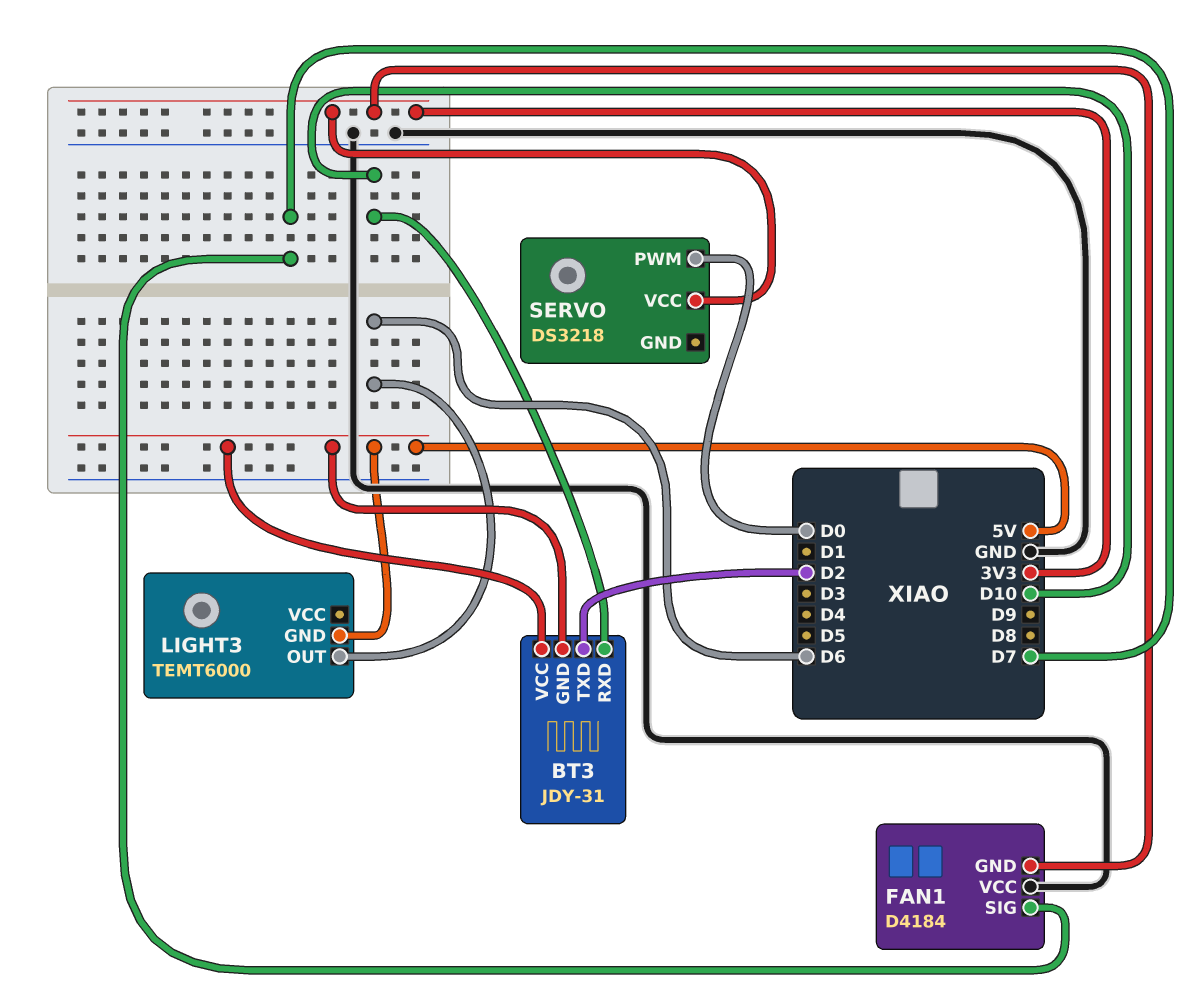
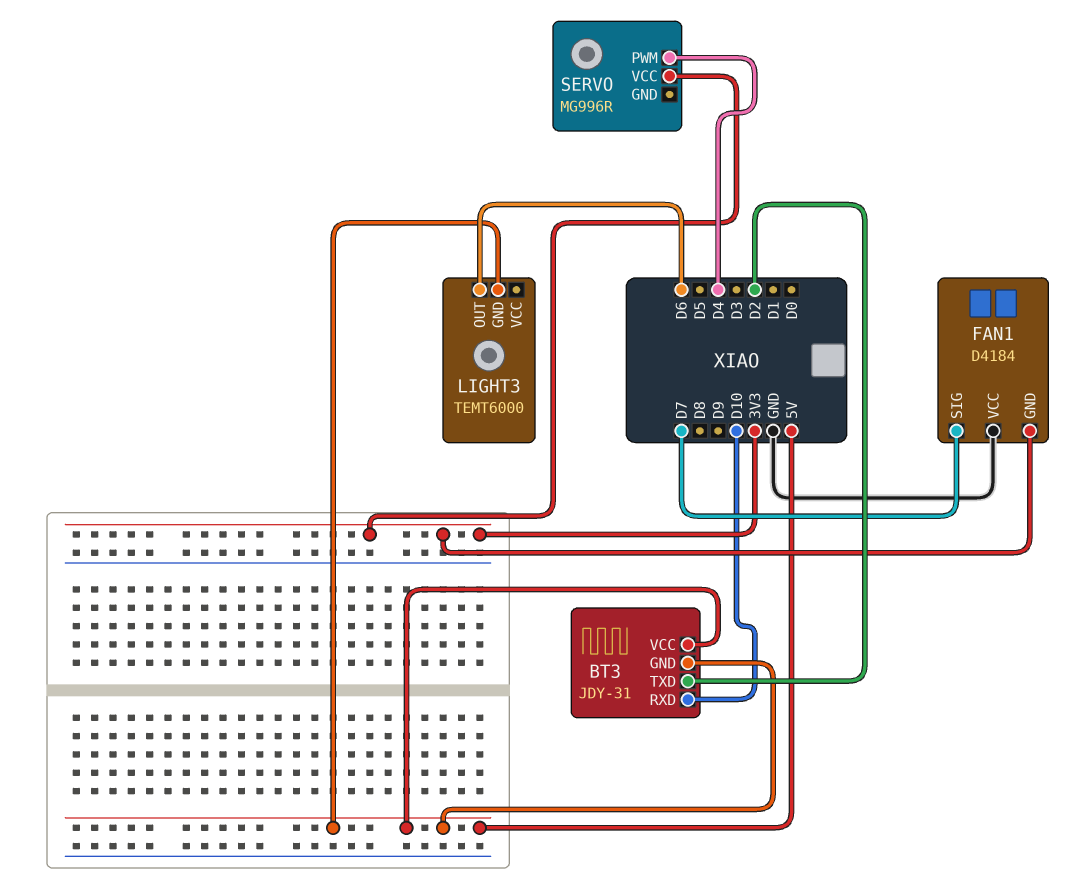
SERVO: DS3218 -> MG996R
SERVO pin PWM: D0 -> D4

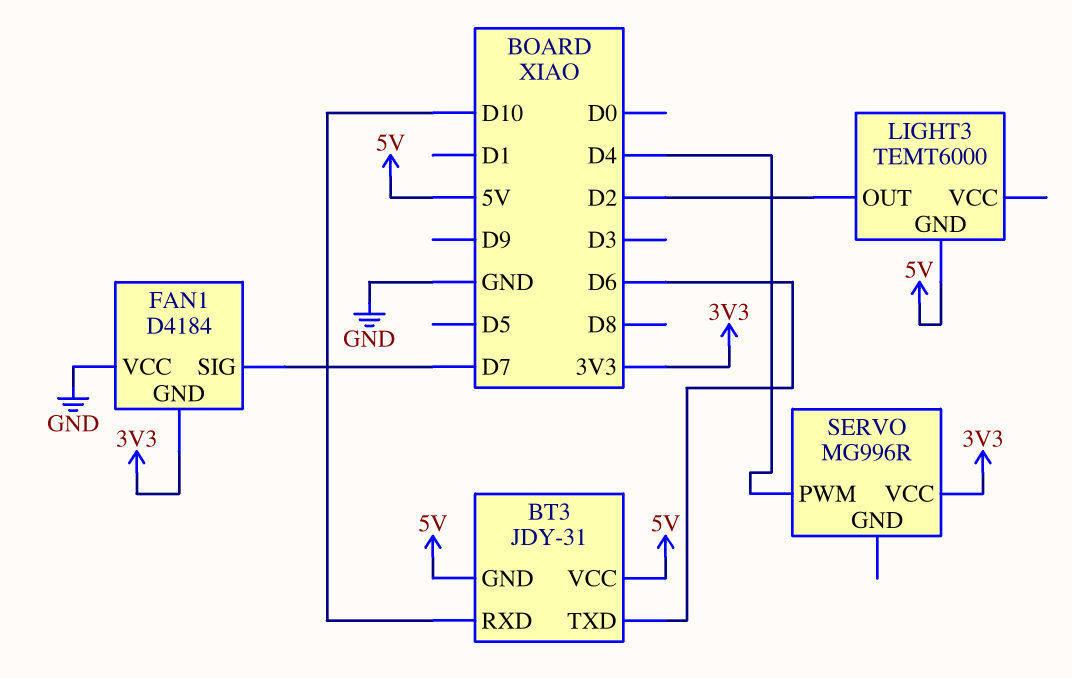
BT3 pin TXD: D2 -> D6
LIGHT3 pin OUT: D6 -> D2

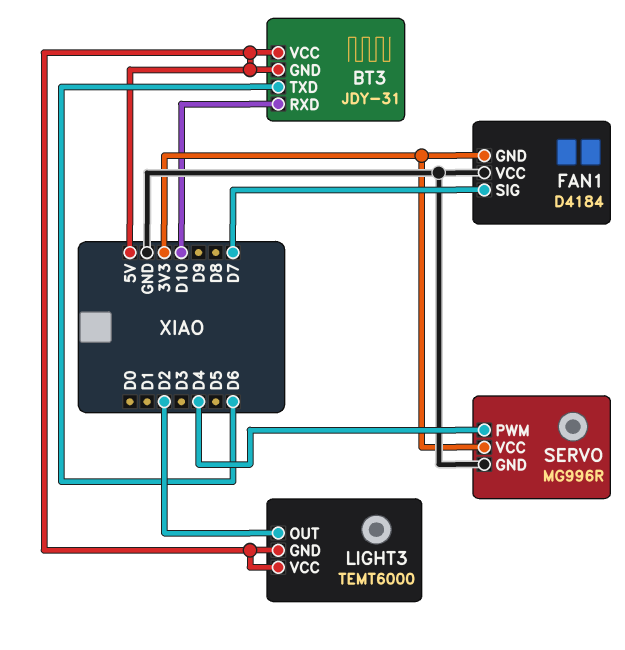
LIGHT3 pin VCC: none -> 5V
SERVO pin GND: none -> GND

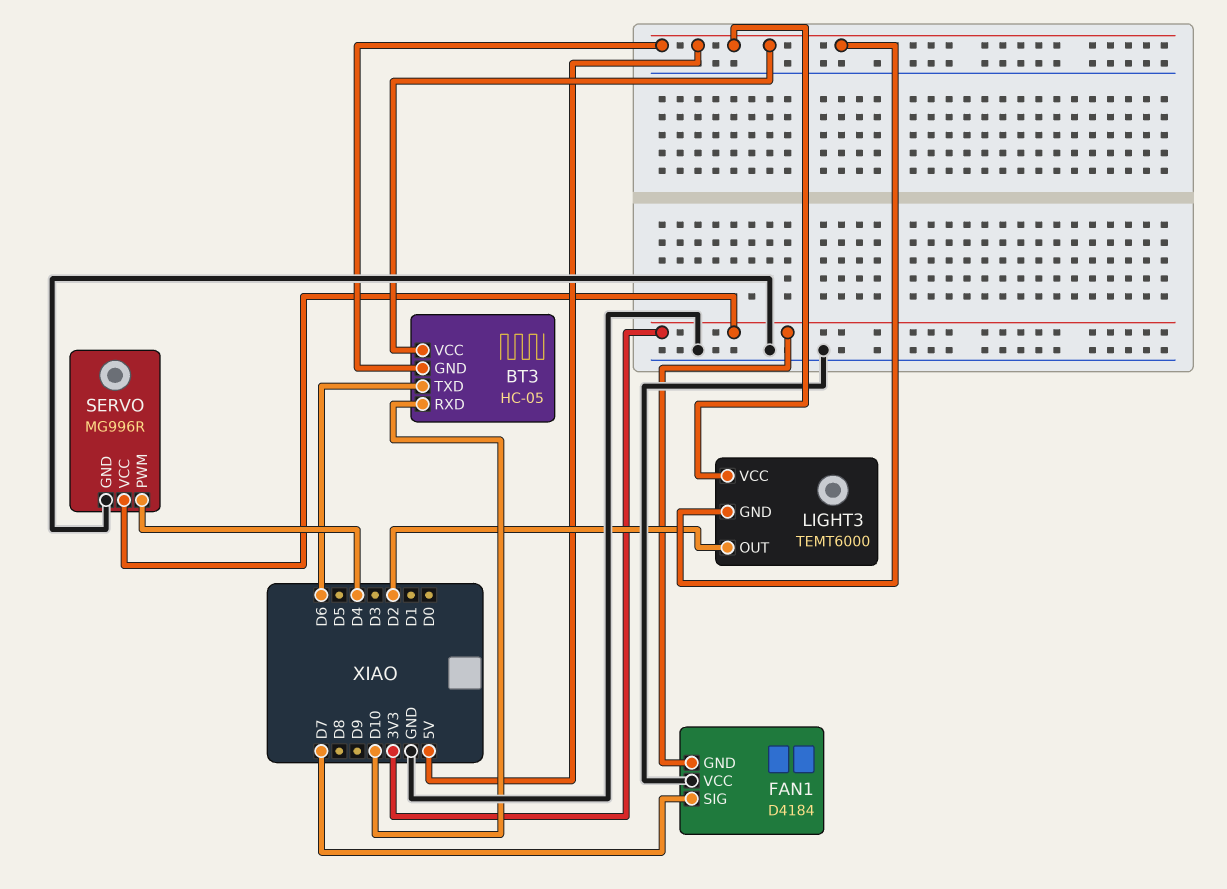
BT3: JDY-31 -> HC-05

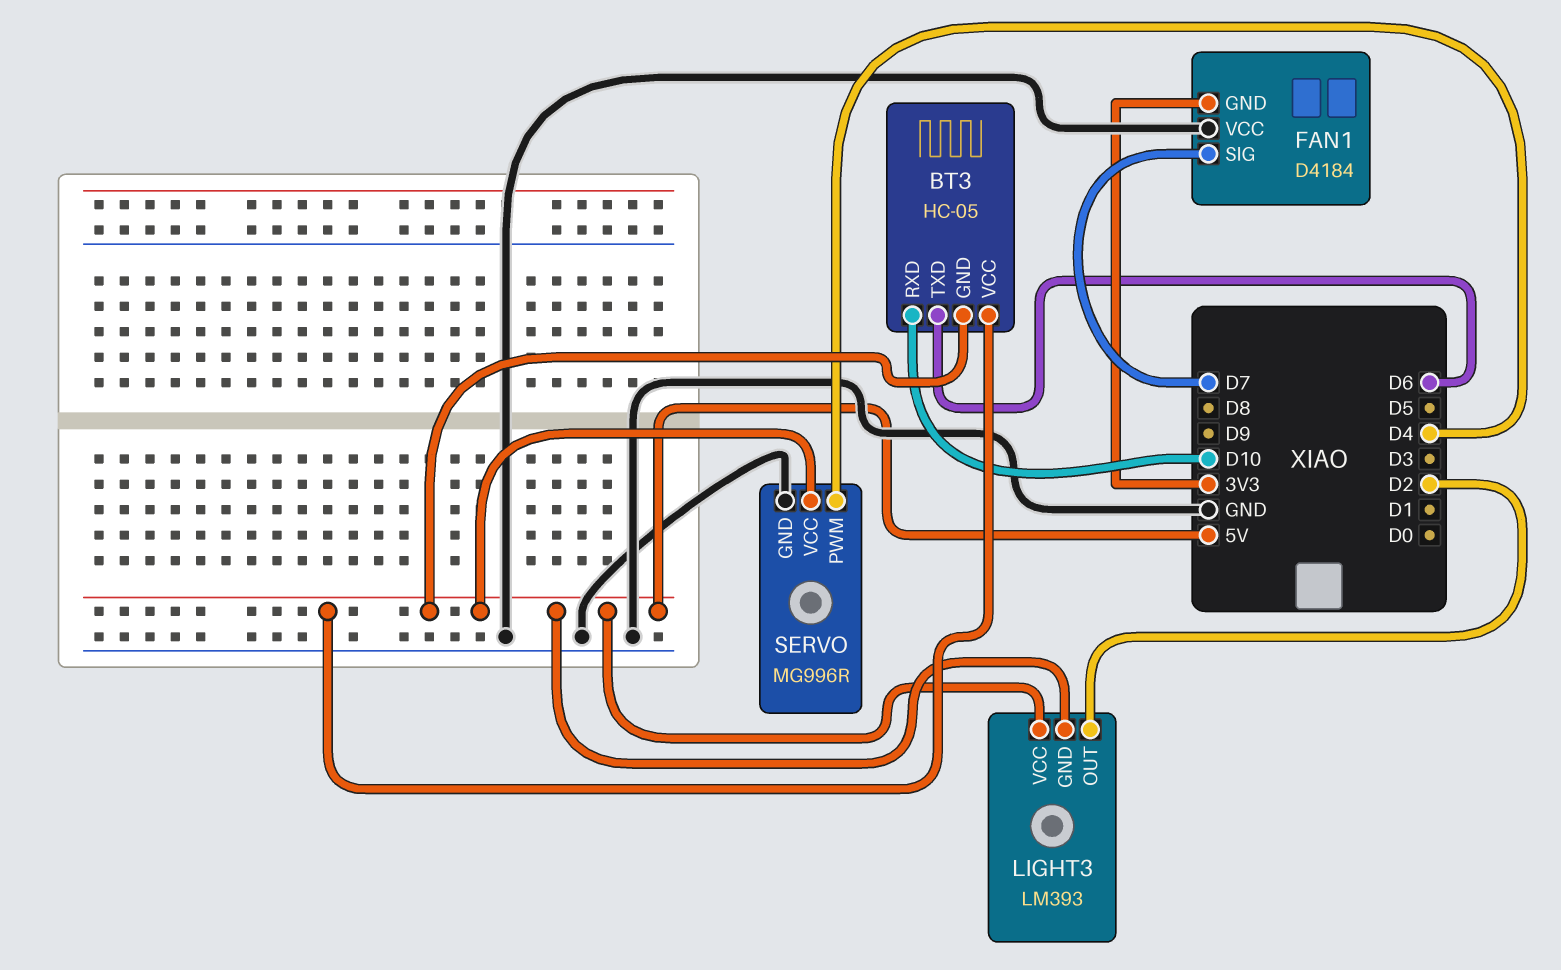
LIGHT3: TEMT6000 -> LM393
SERVO pin VCC: 3V3 -> 5V

